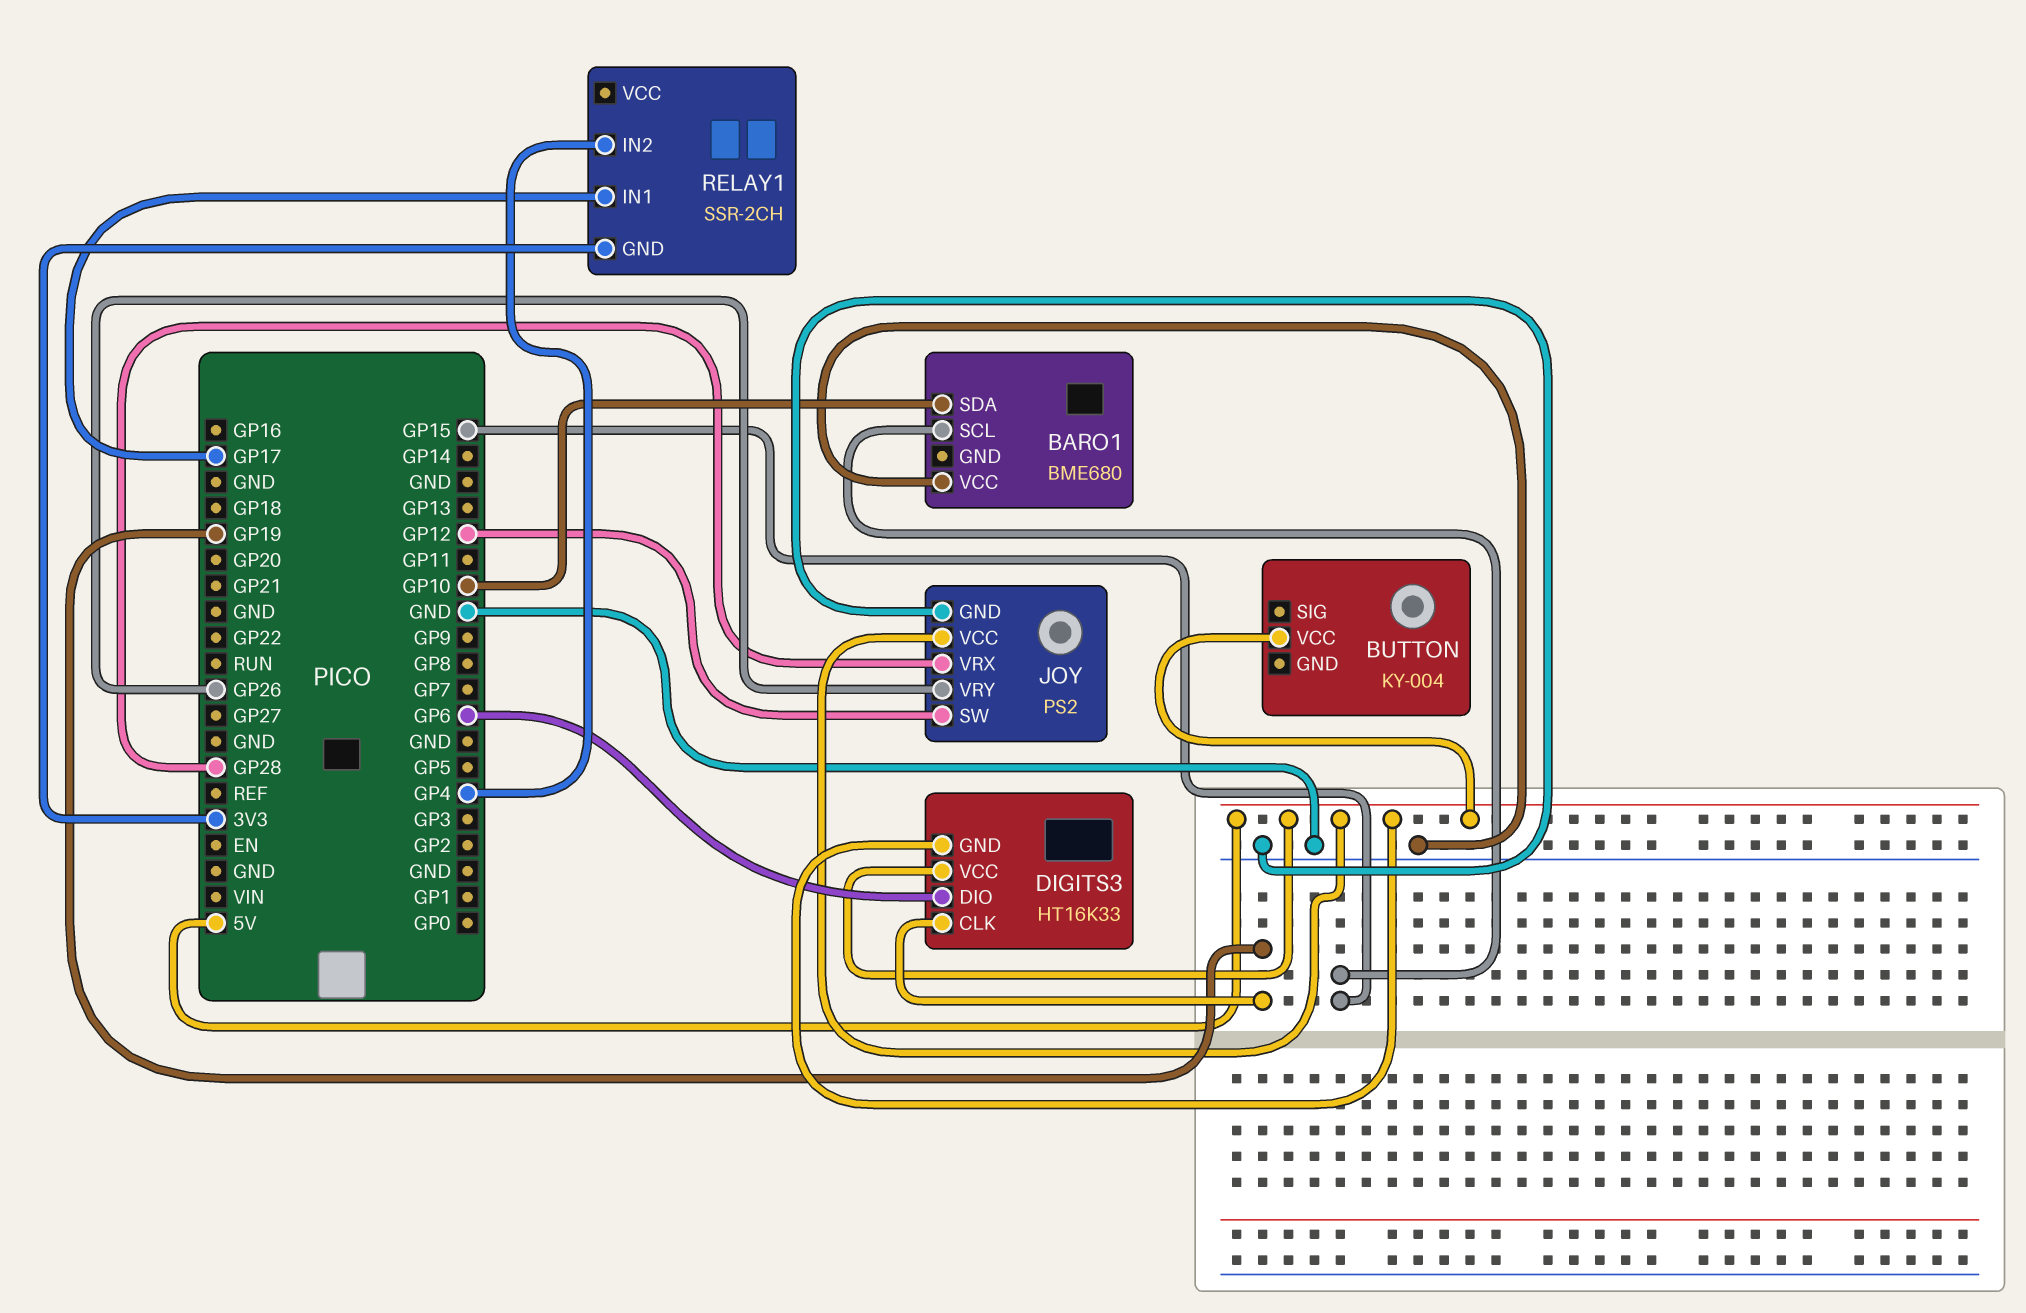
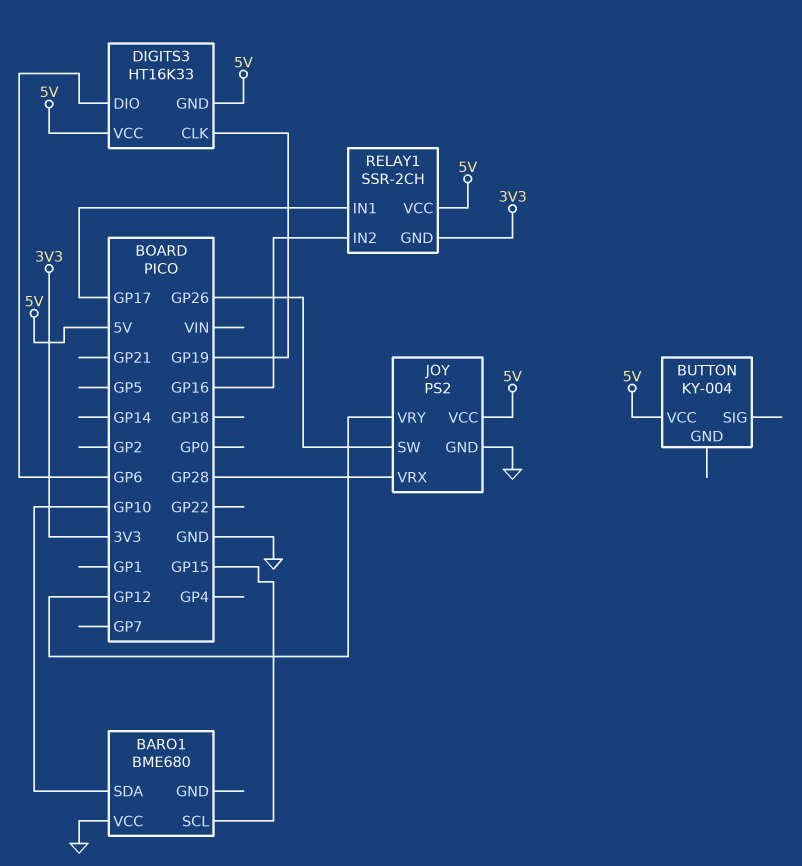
JOY pin SW: GP12 -> GP26
JOY pin VRY: GP26 -> GP12
RELAY1 pin IN2: GP4 -> GP16
RELAY1 pin VCC: none -> 5V

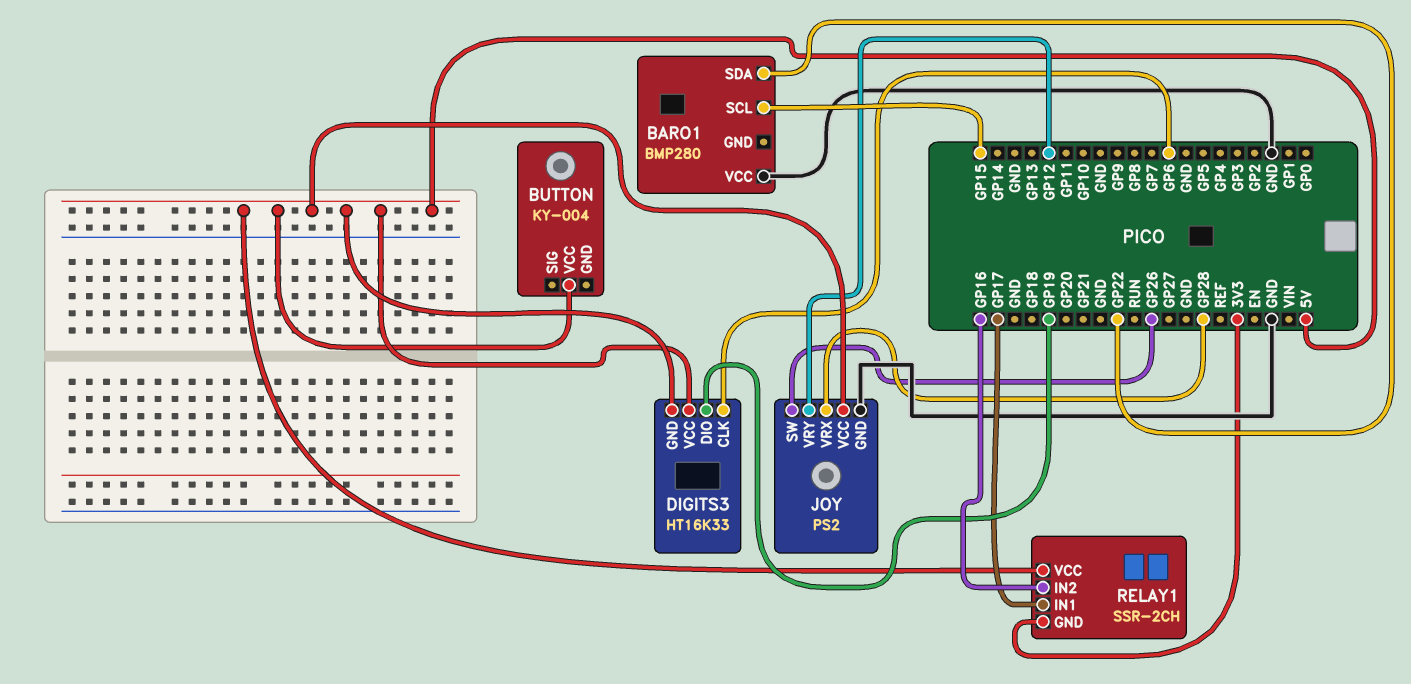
BARO1: BME680 -> BMP280
BARO1 pin SDA: GP10 -> GP22
DIGITS3 pin CLK: GP19 -> GP6
DIGITS3 pin DIO: GP6 -> GP19

